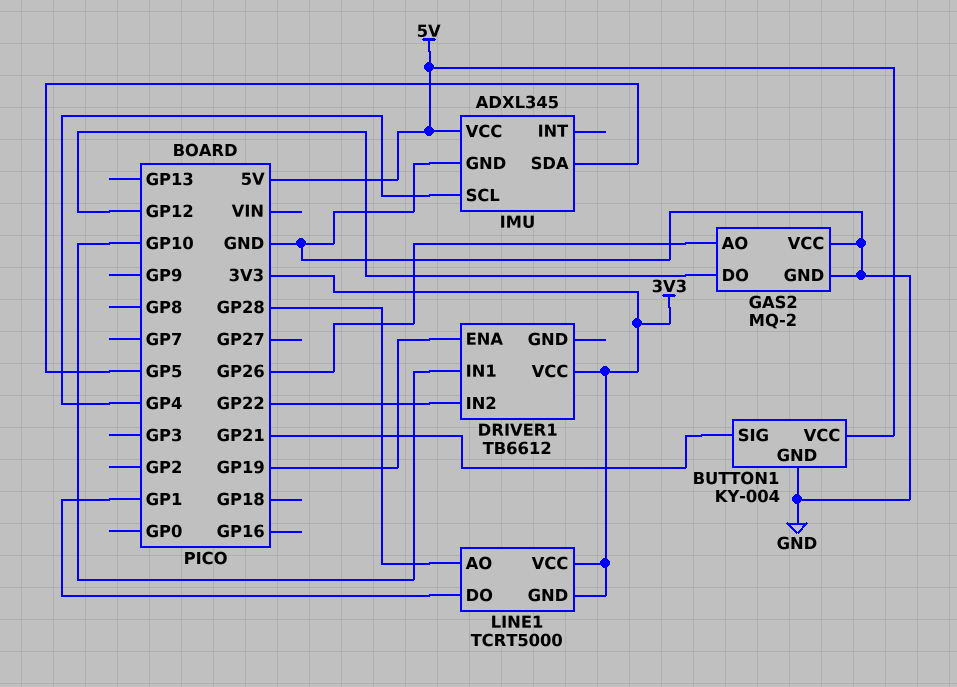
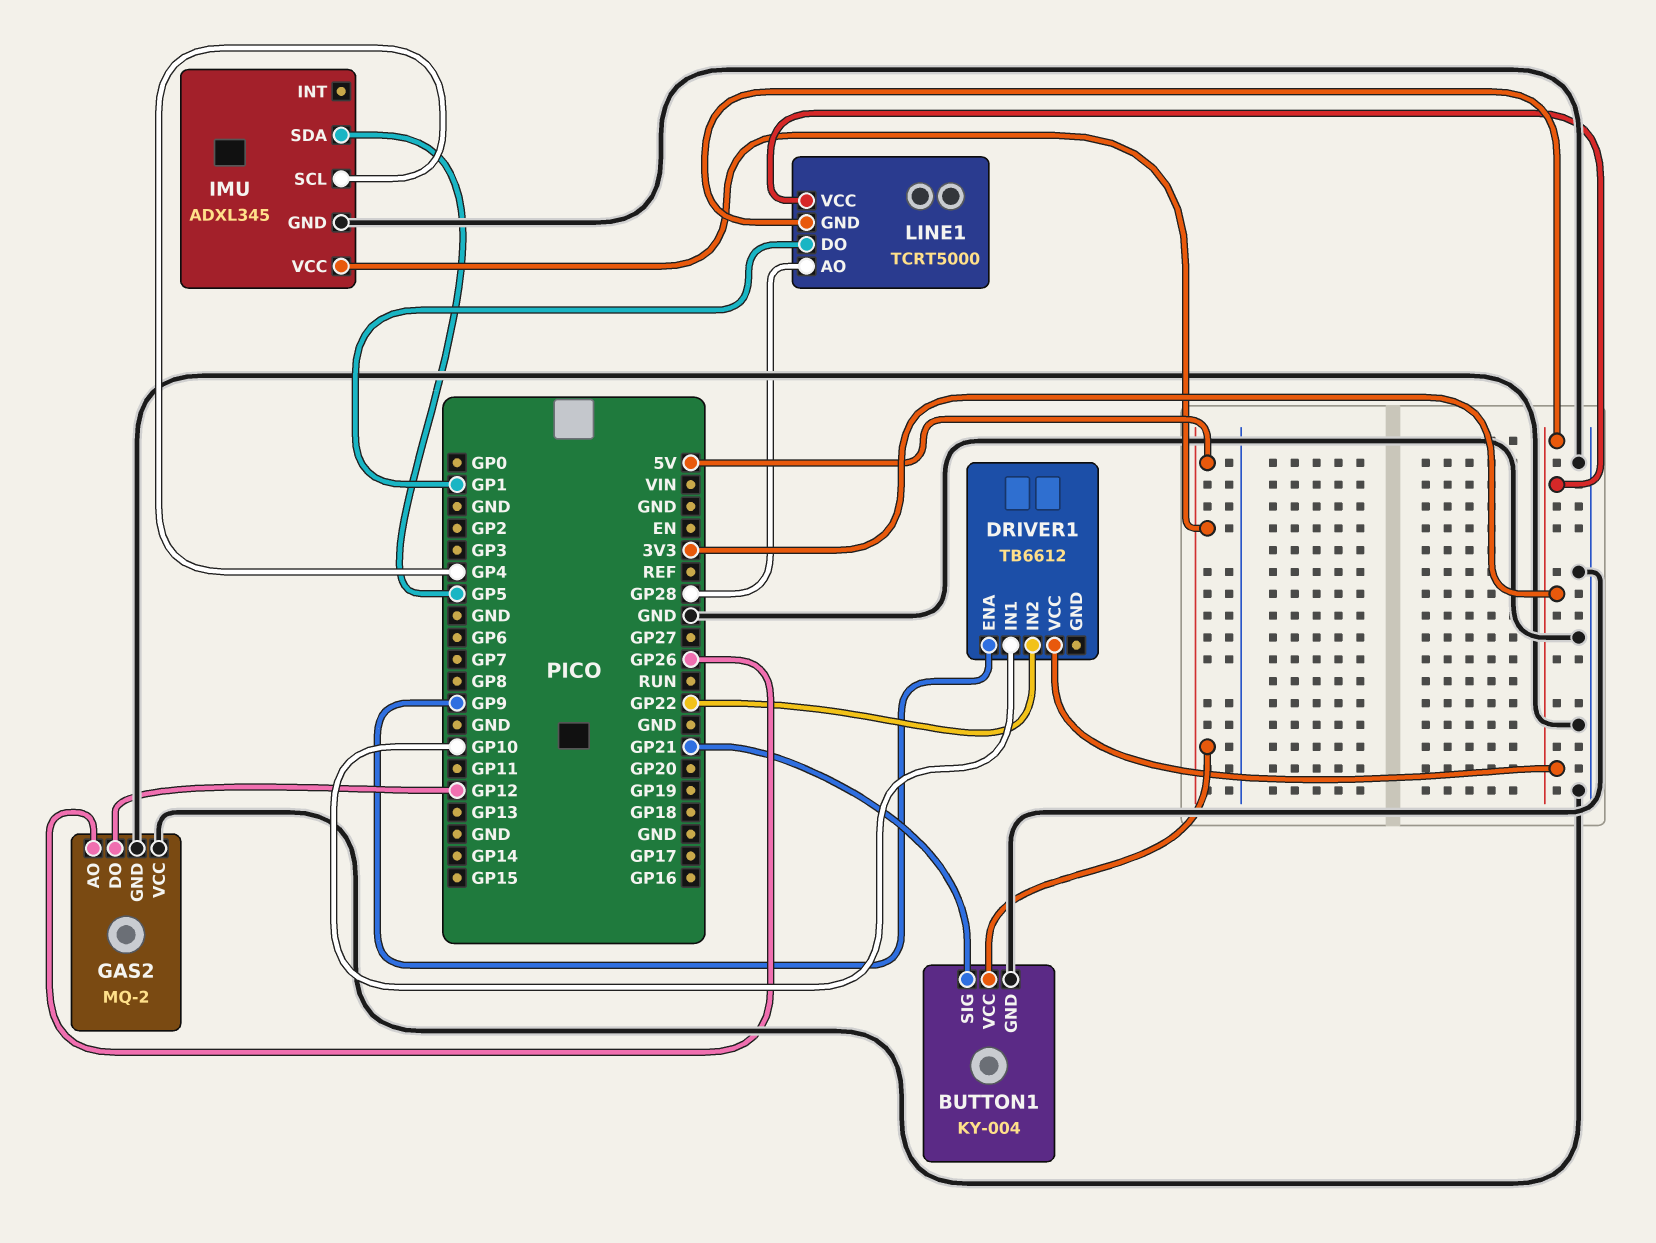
DRIVER1 pin ENA: GP19 -> GP9

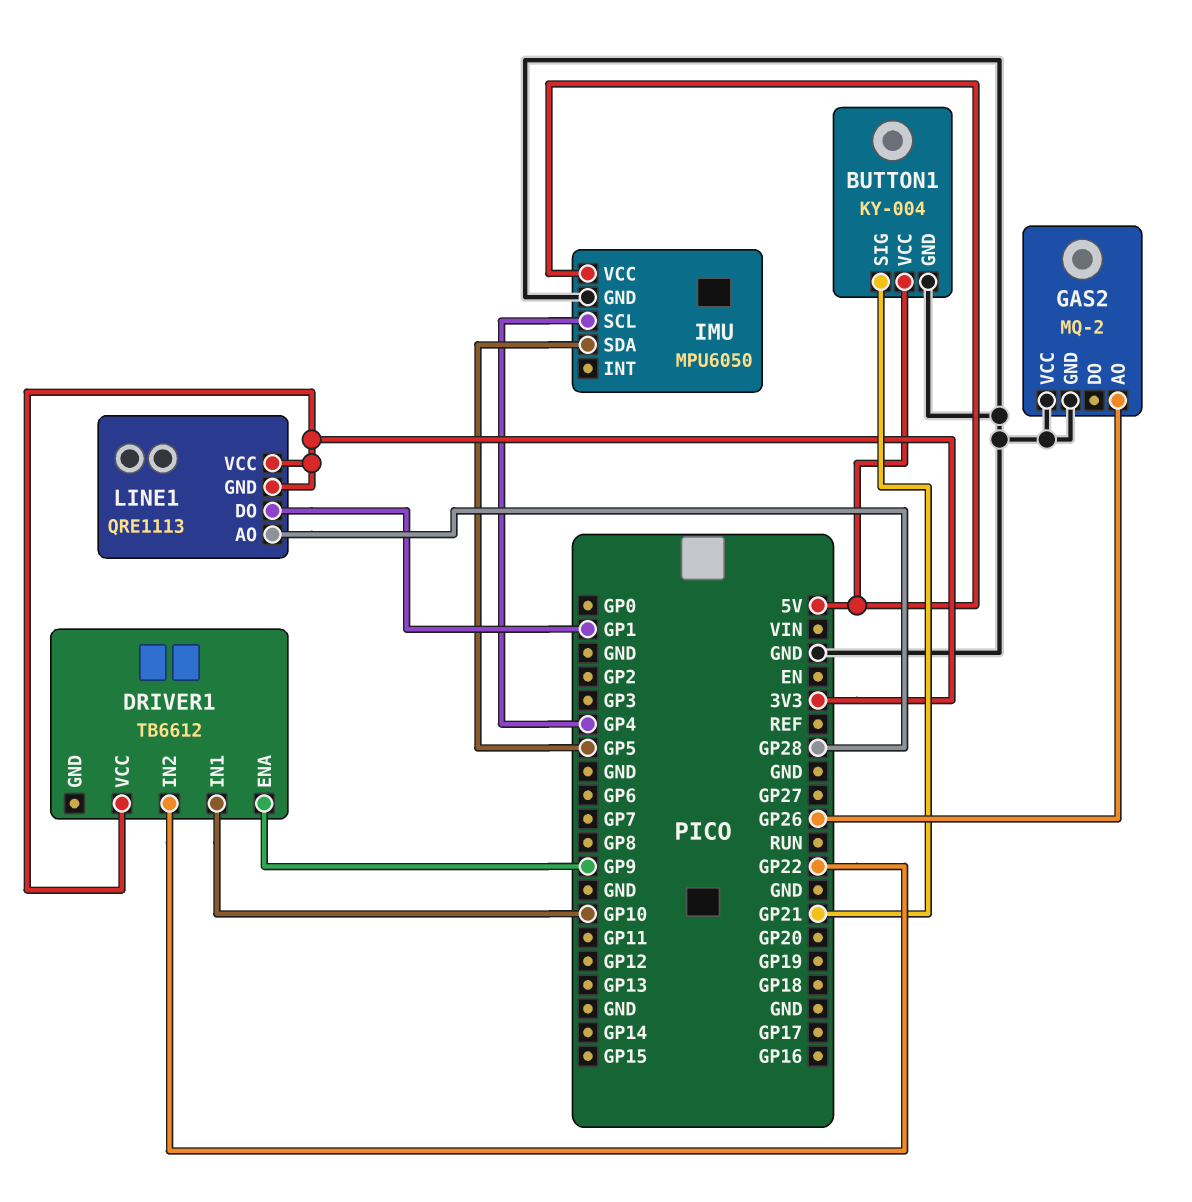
GAS2 pin DO: GP12 -> none
IMU: ADXL345 -> MPU6050
LINE1: TCRT5000 -> QRE1113

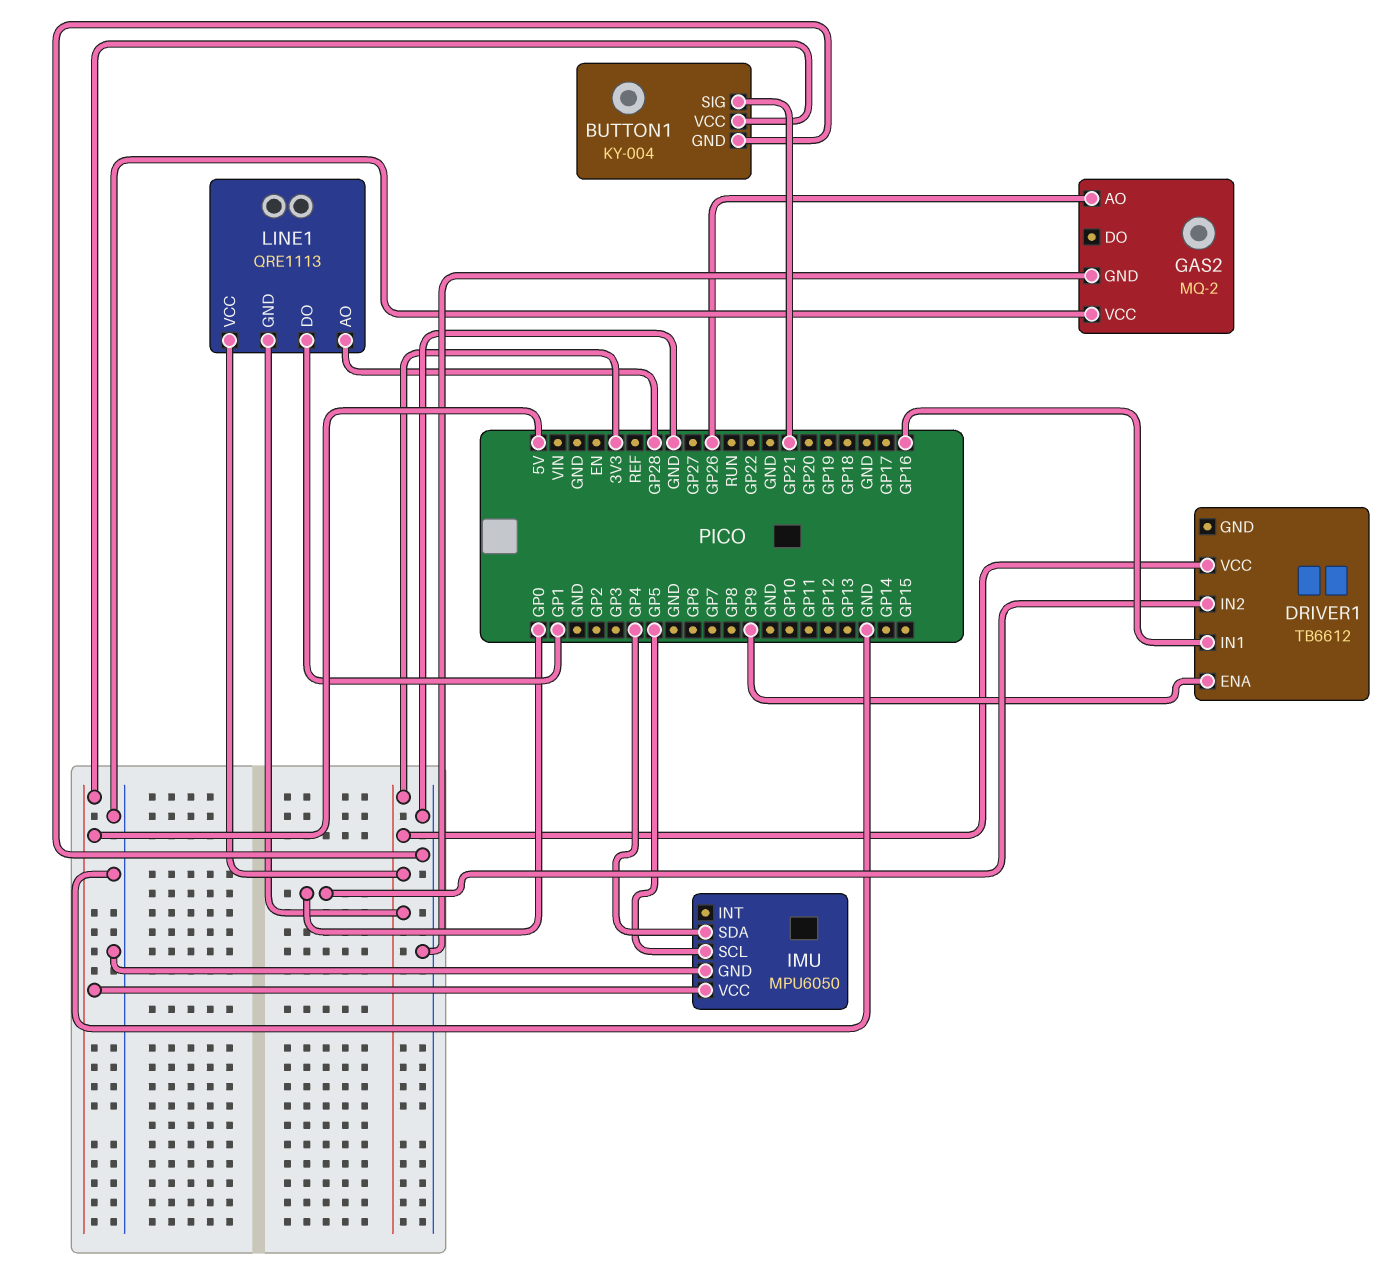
DRIVER1 pin IN1: GP10 -> GP16
DRIVER1 pin IN2: GP22 -> GP0
IMU pin SCL: GP4 -> GP5
IMU pin SDA: GP5 -> GP4

